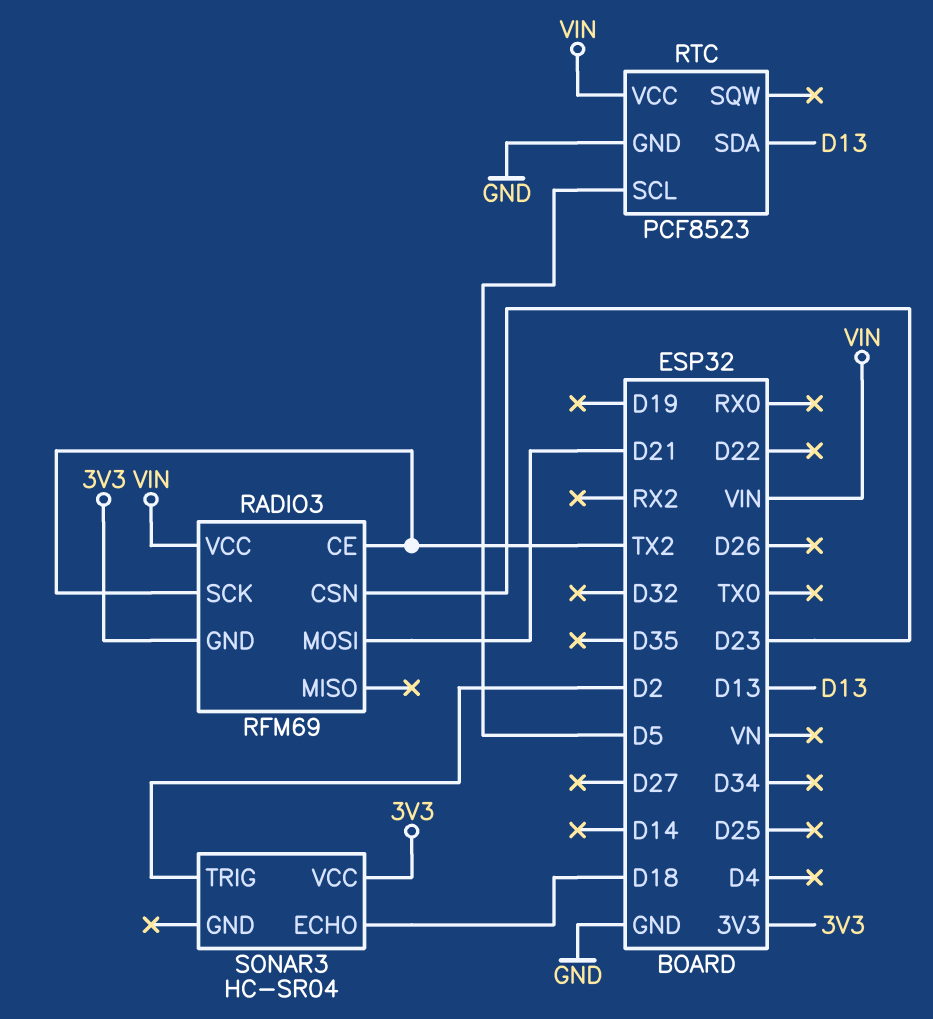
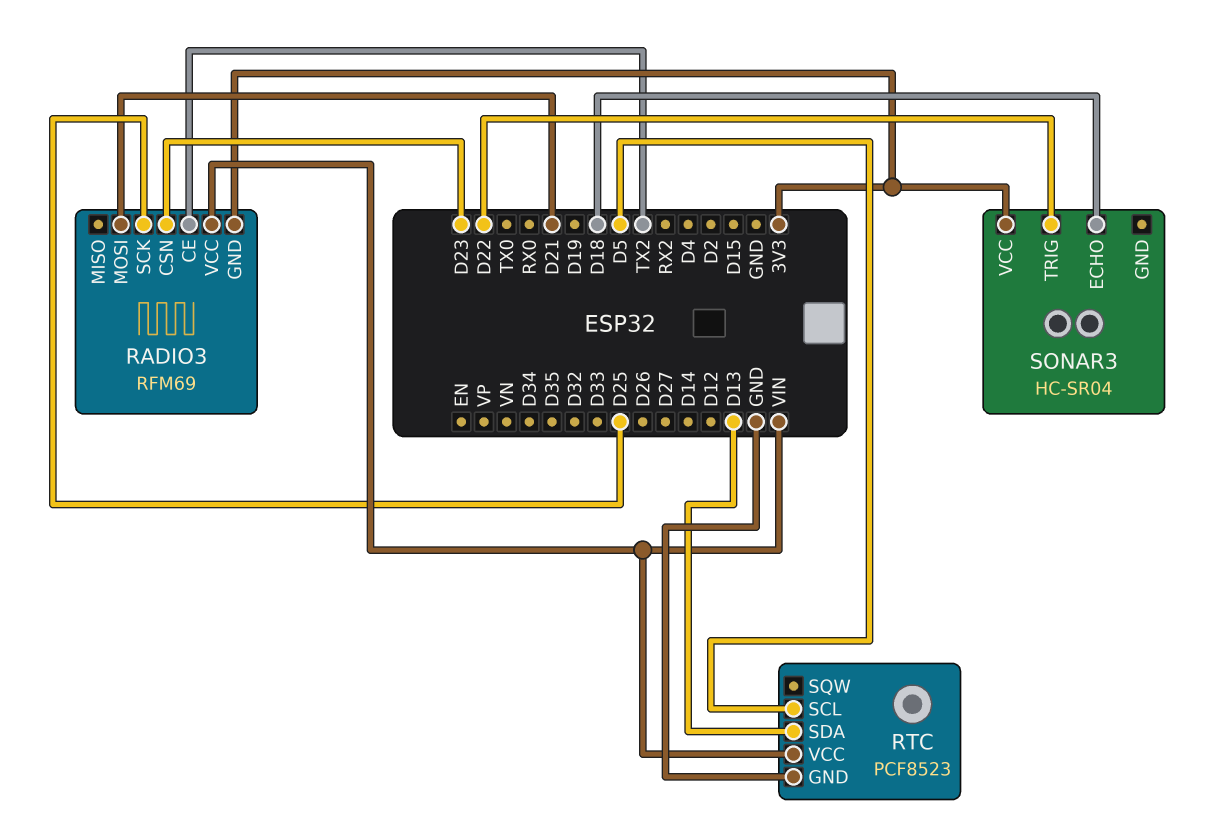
RADIO3 pin SCK: TX2 -> D25
SONAR3 pin TRIG: D2 -> D22

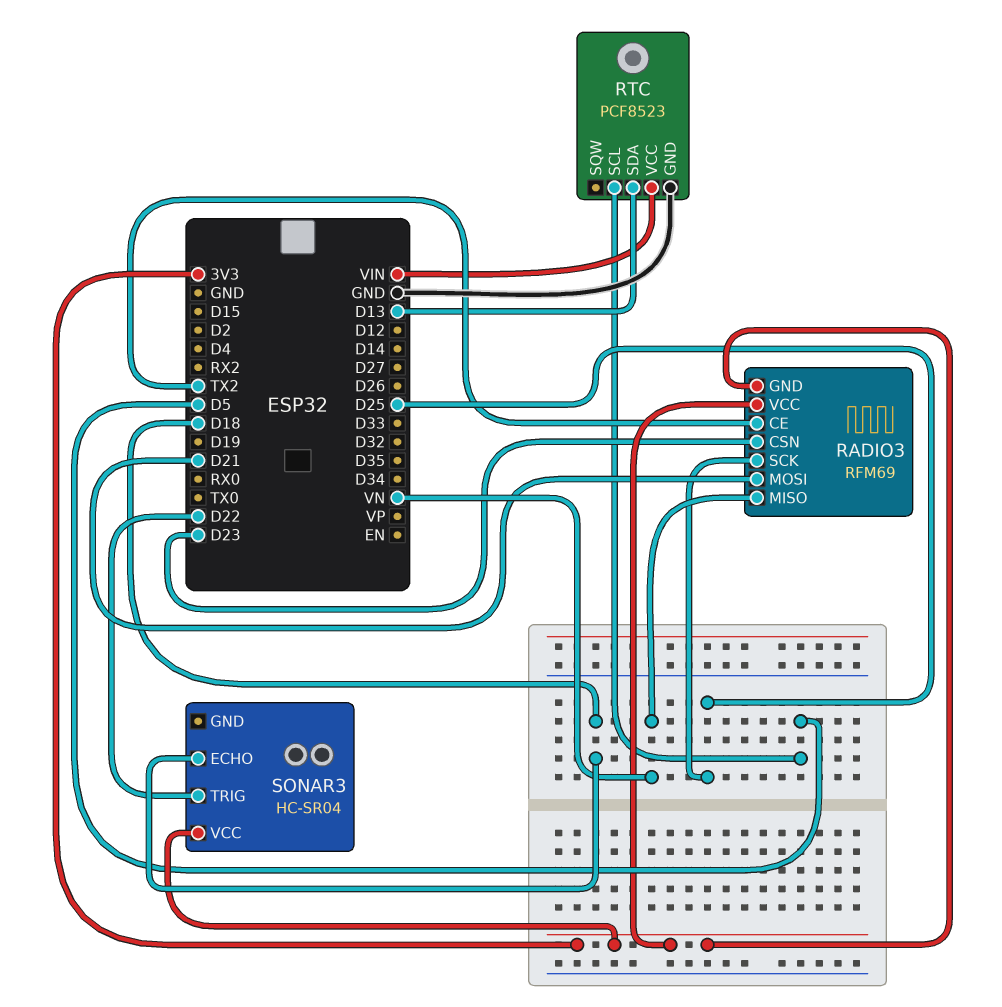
RADIO3 pin MISO: none -> VN
RADIO3 pin VCC: VIN -> 3V3

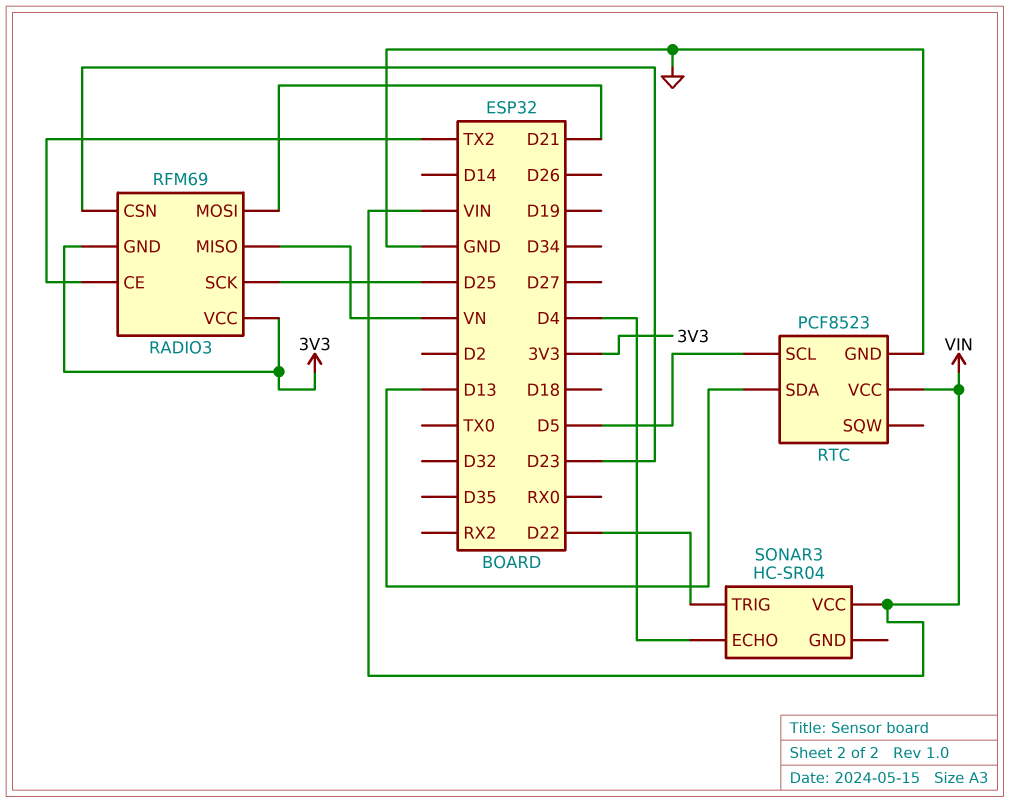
SONAR3 pin ECHO: D18 -> D4
SONAR3 pin VCC: 3V3 -> VIN

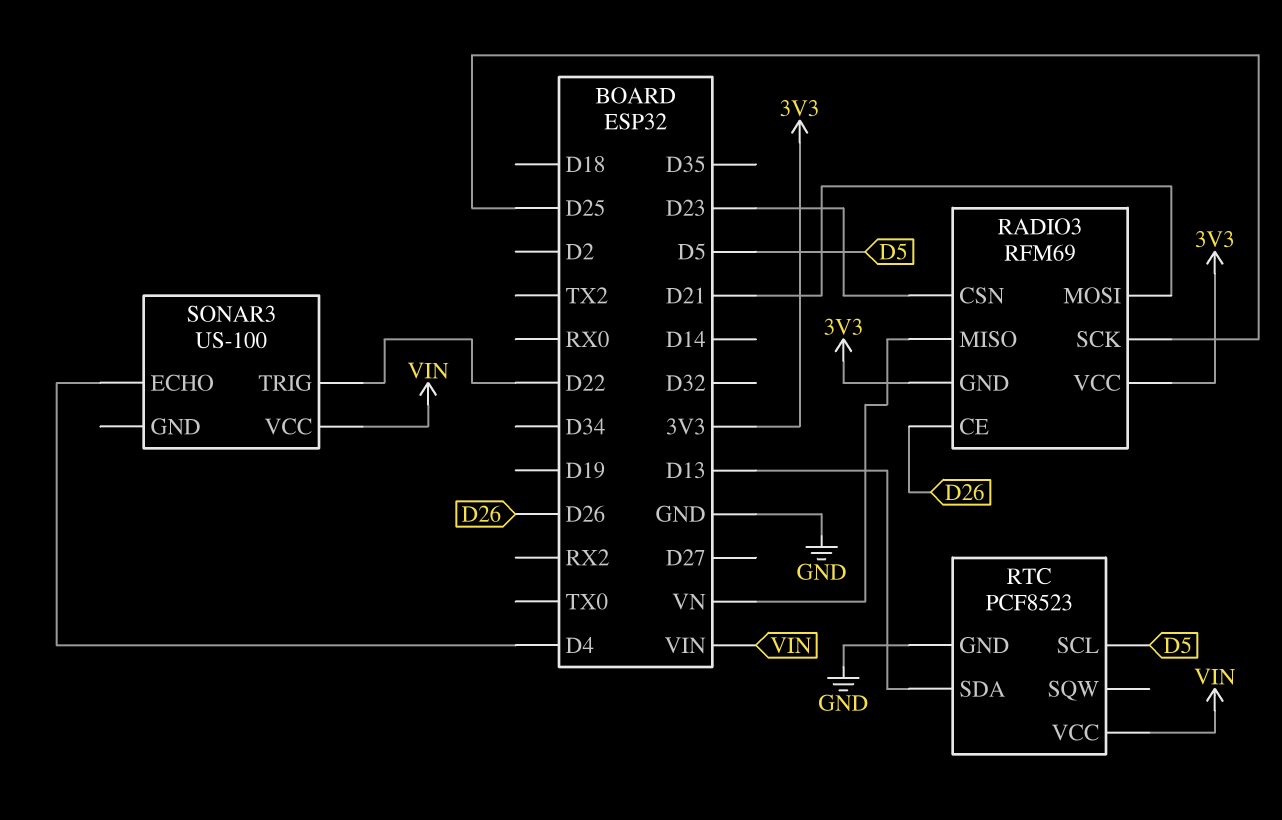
RADIO3 pin CE: TX2 -> D26
SONAR3: HC-SR04 -> US-100

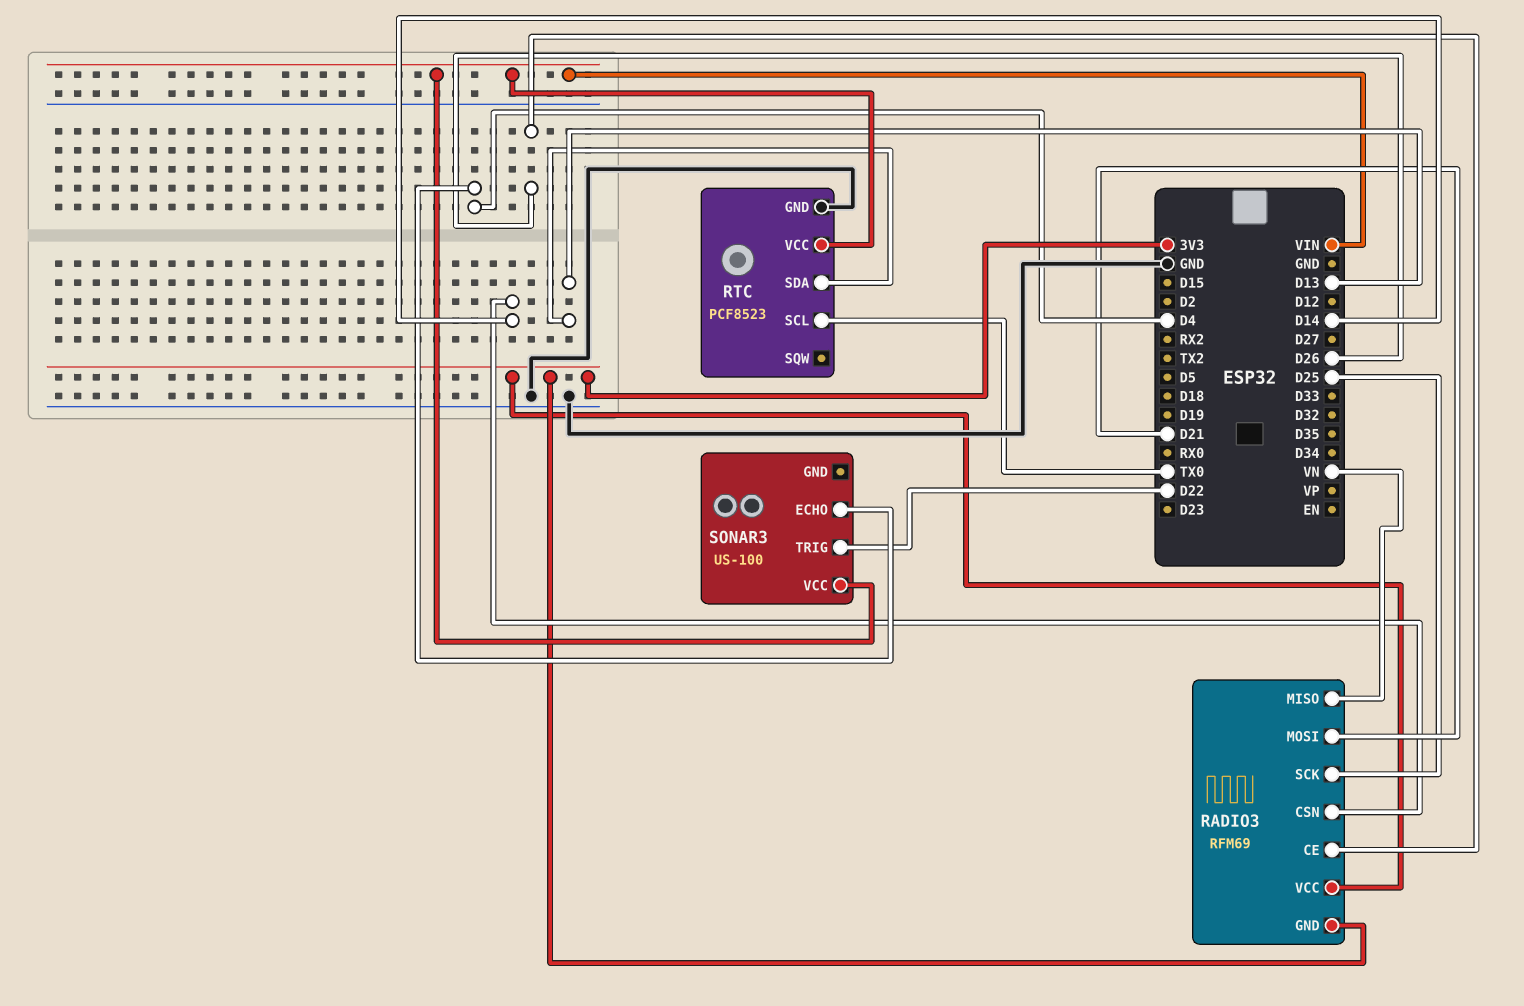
RADIO3 pin CSN: D23 -> D14
RTC pin SCL: D5 -> TX0

